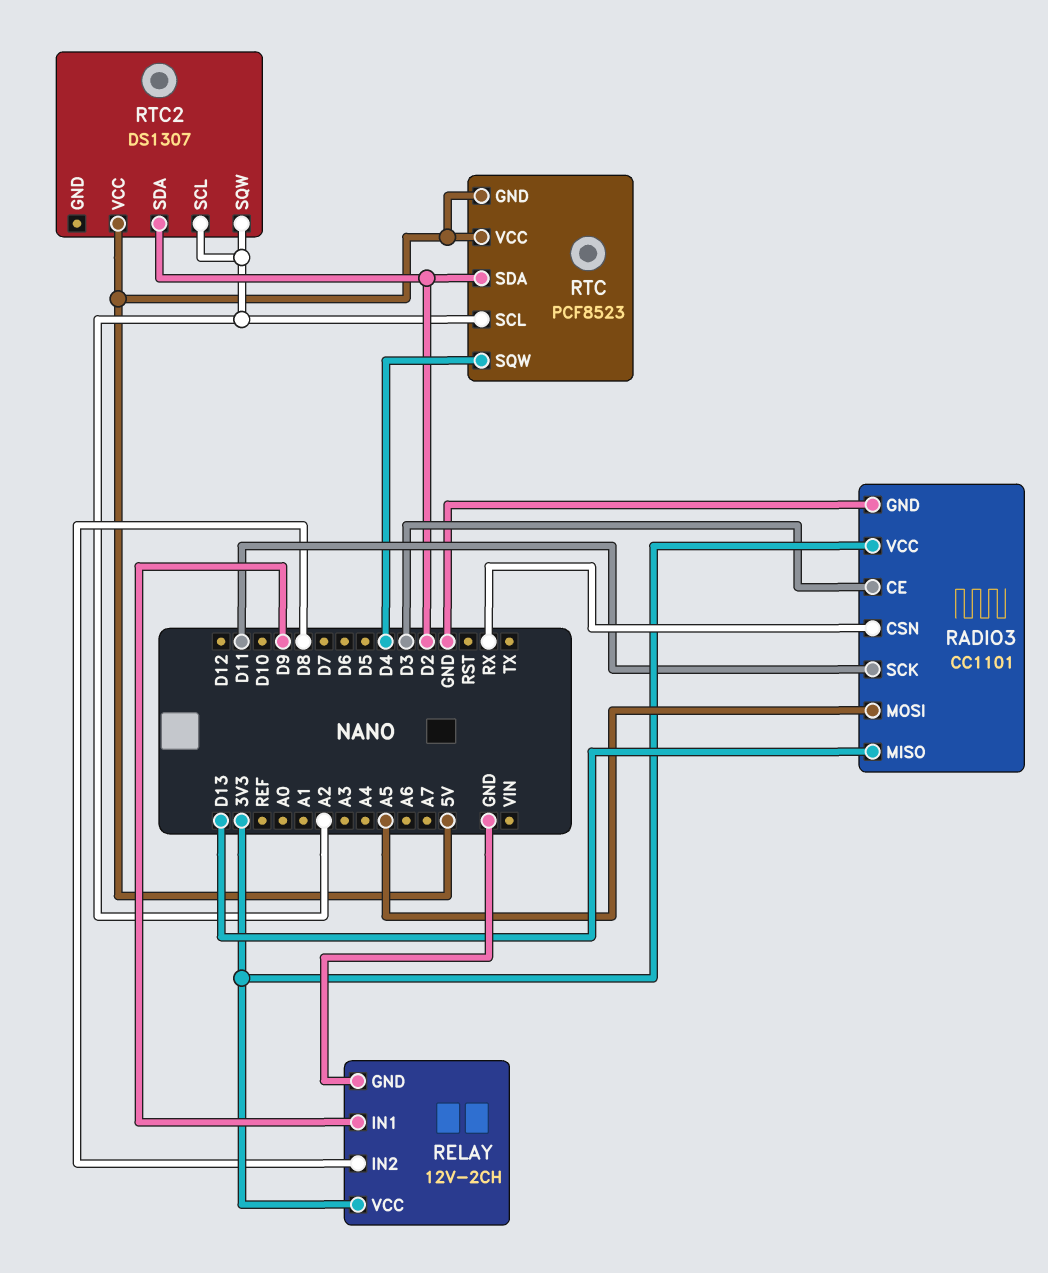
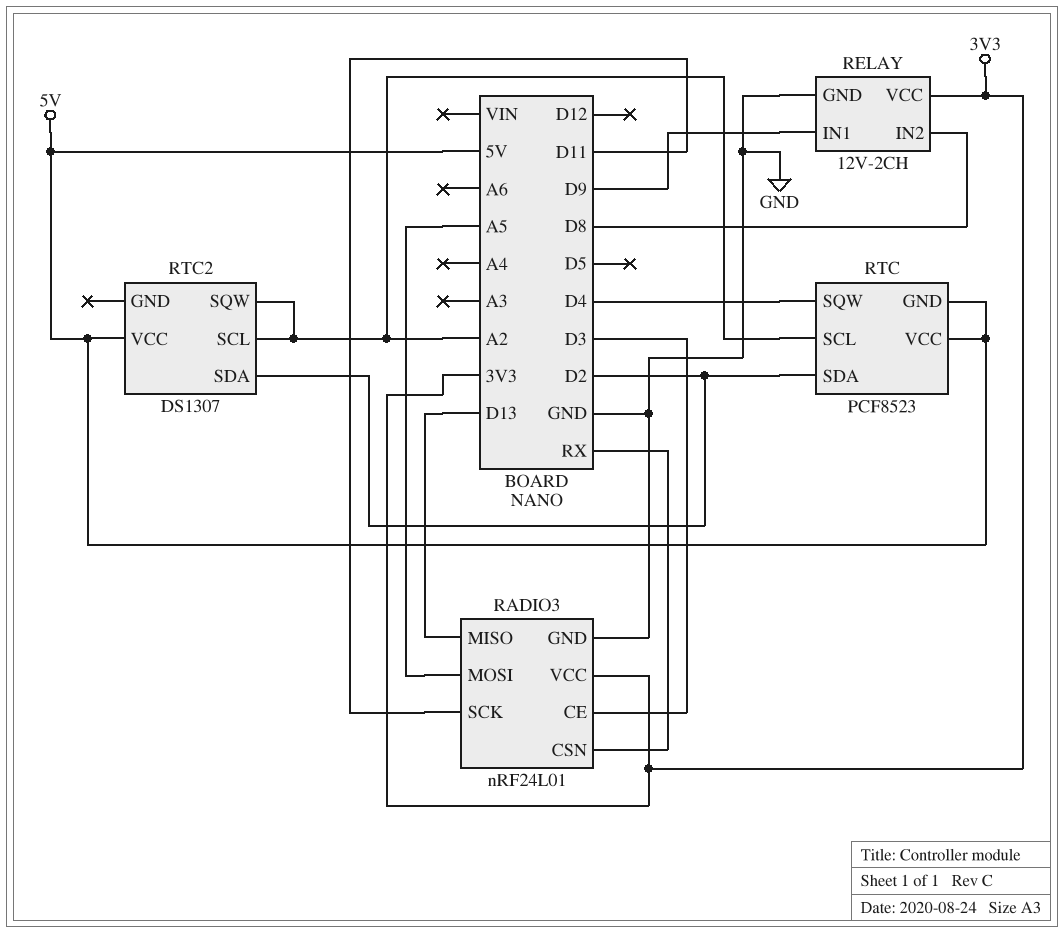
RADIO3: CC1101 -> nRF24L01

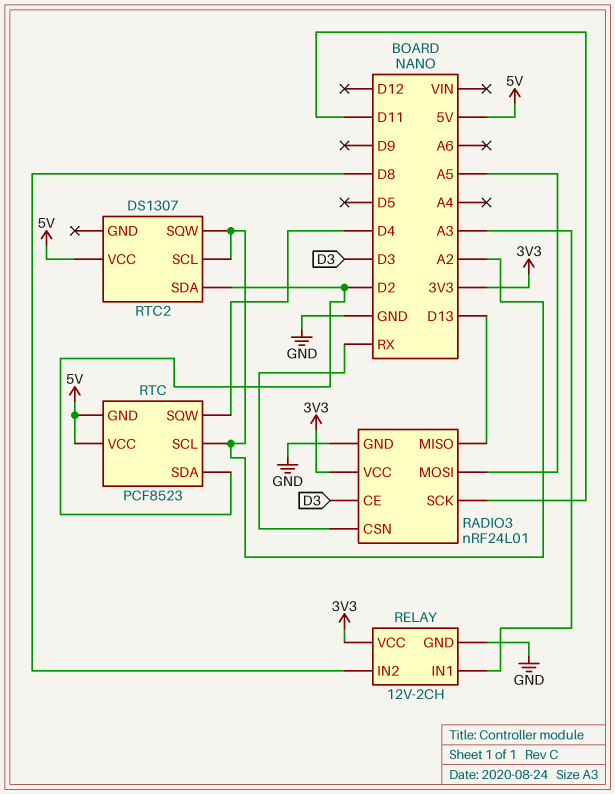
RELAY pin IN1: D9 -> A3

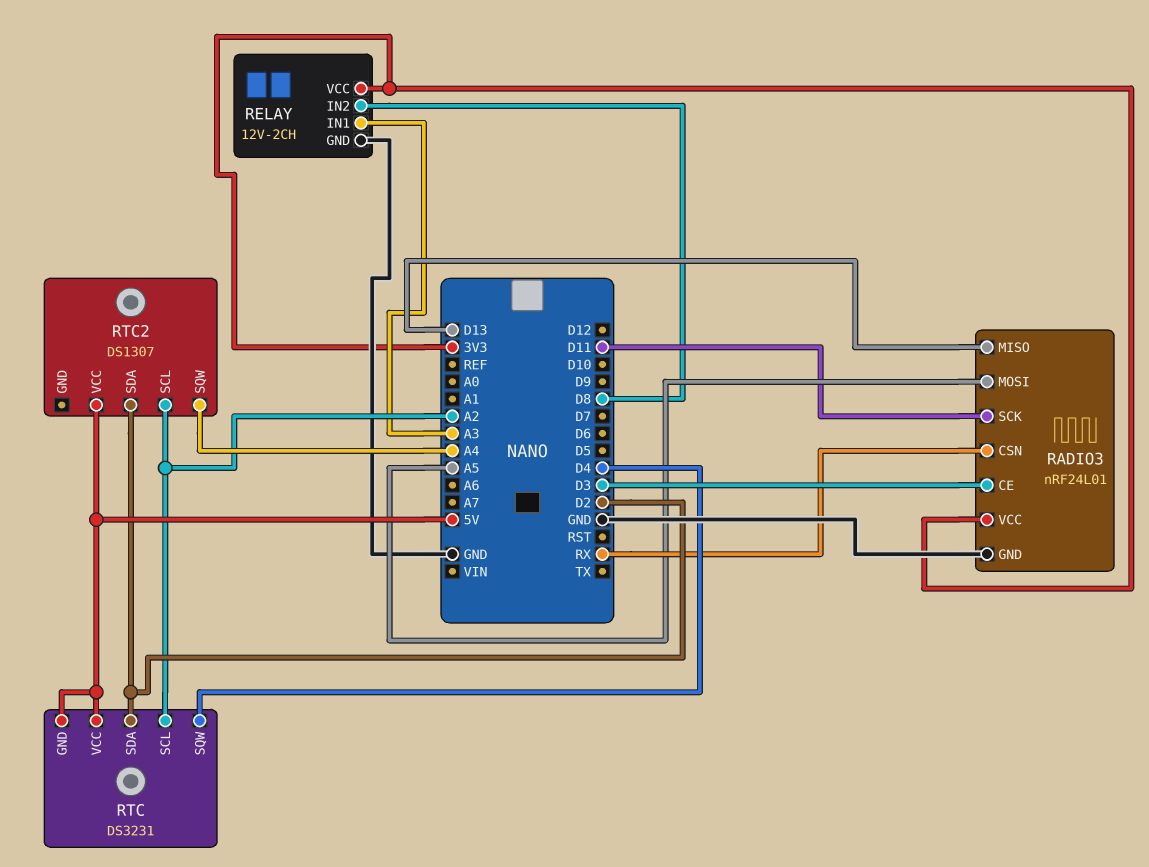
RTC: PCF8523 -> DS3231
RTC2 pin SQW: A2 -> A4

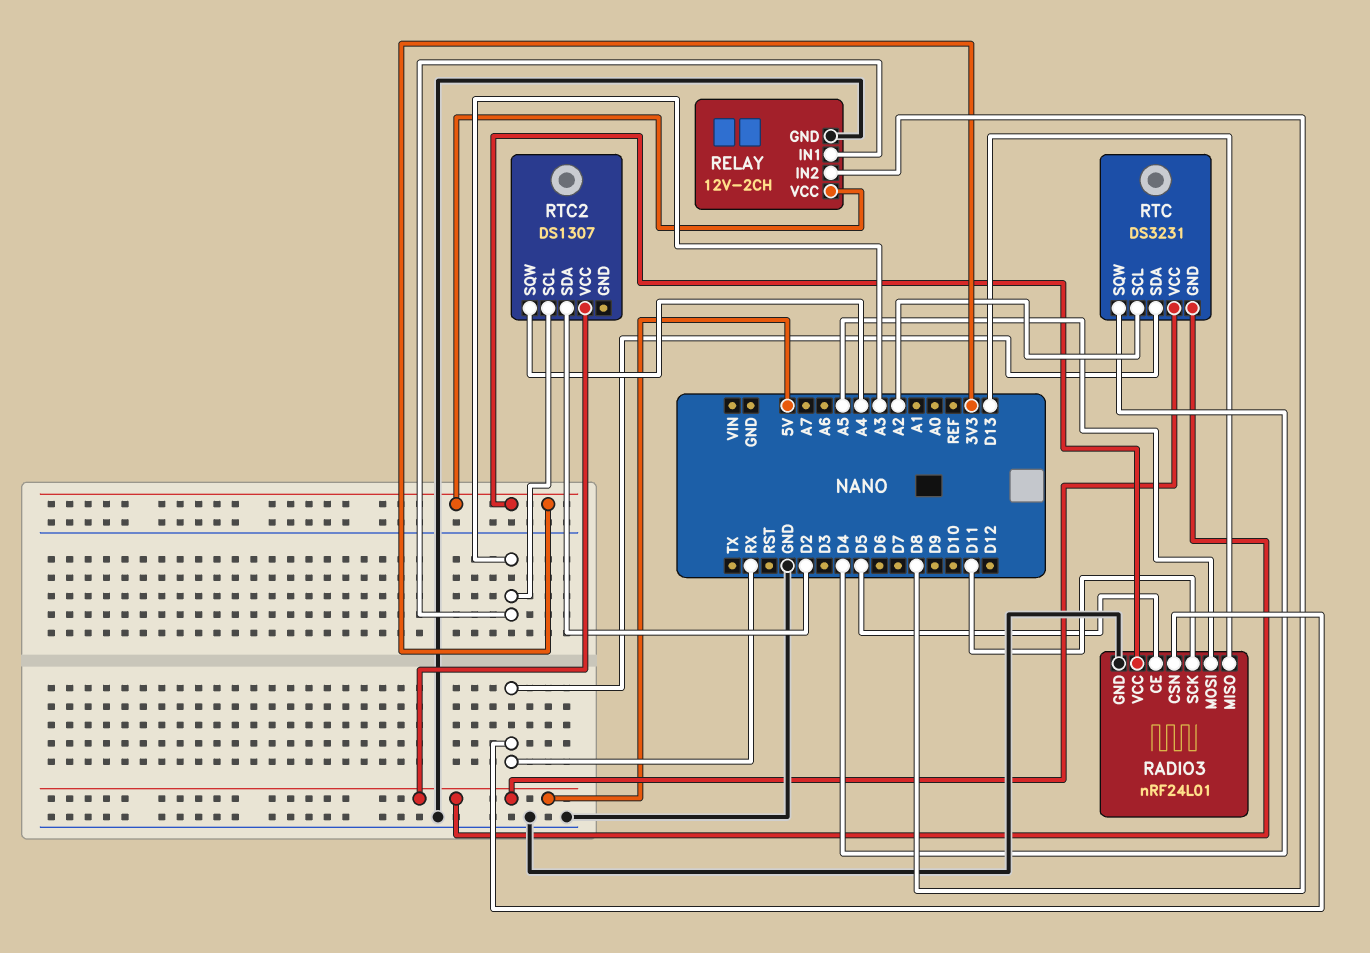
RADIO3 pin CE: D3 -> D5
RTC pin SDA: D2 -> RX
RTC2 pin SCL: A2 -> A3

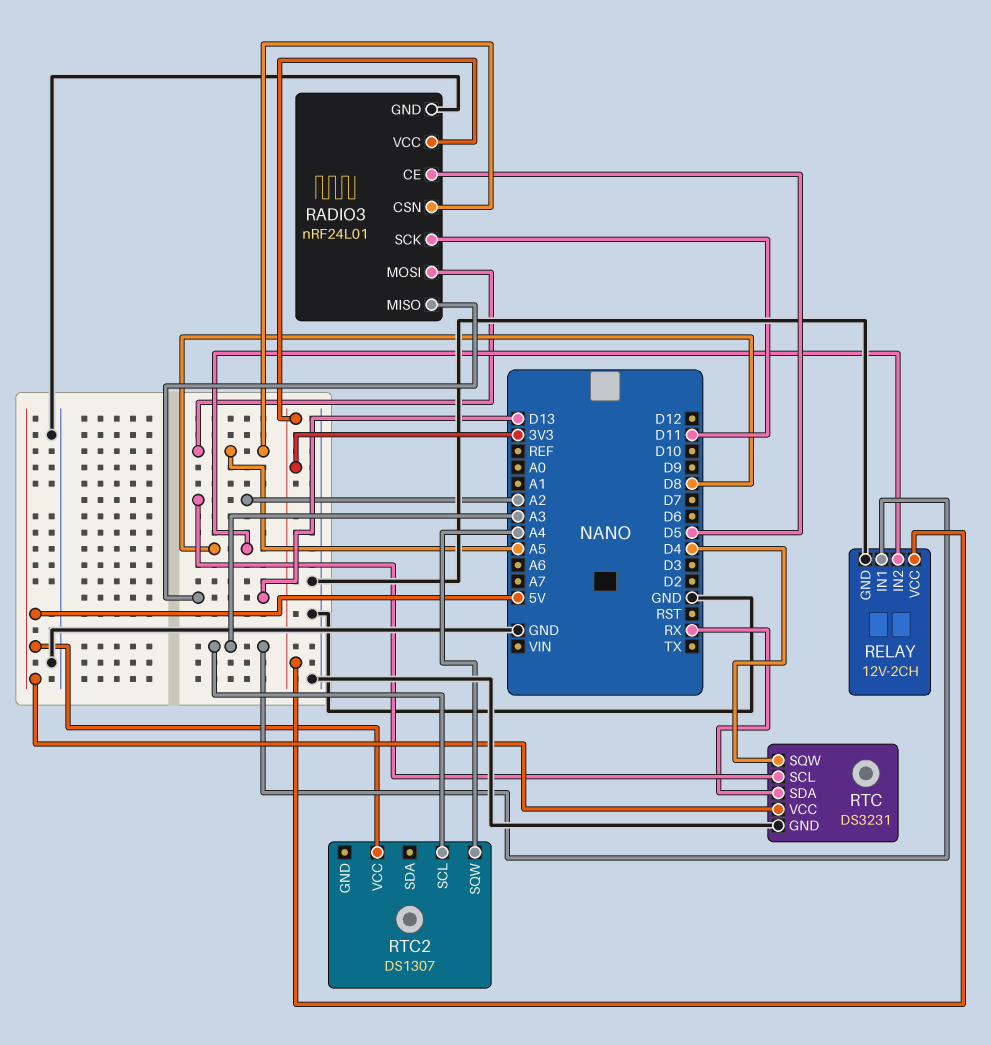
RADIO3 pin CSN: RX -> A5
RTC pin GND: 5V -> GND
RTC2 pin SDA: D2 -> none

